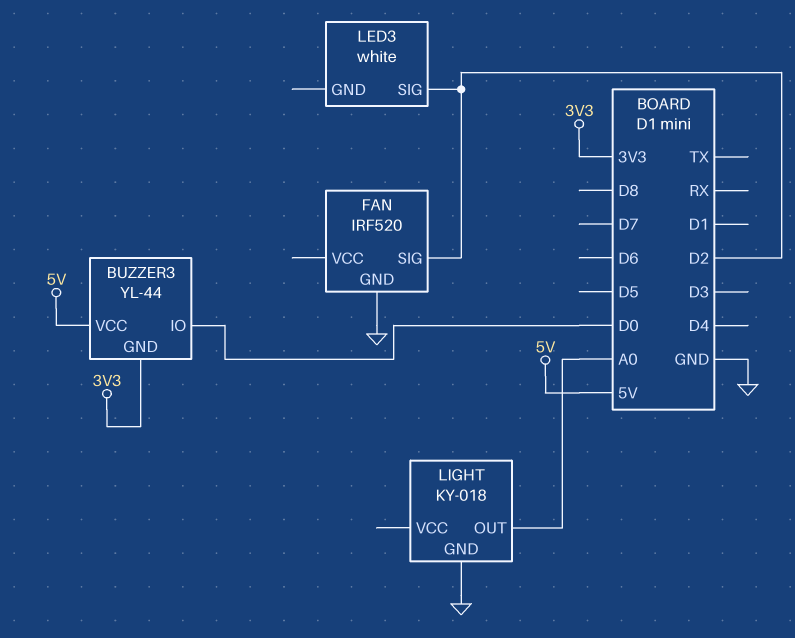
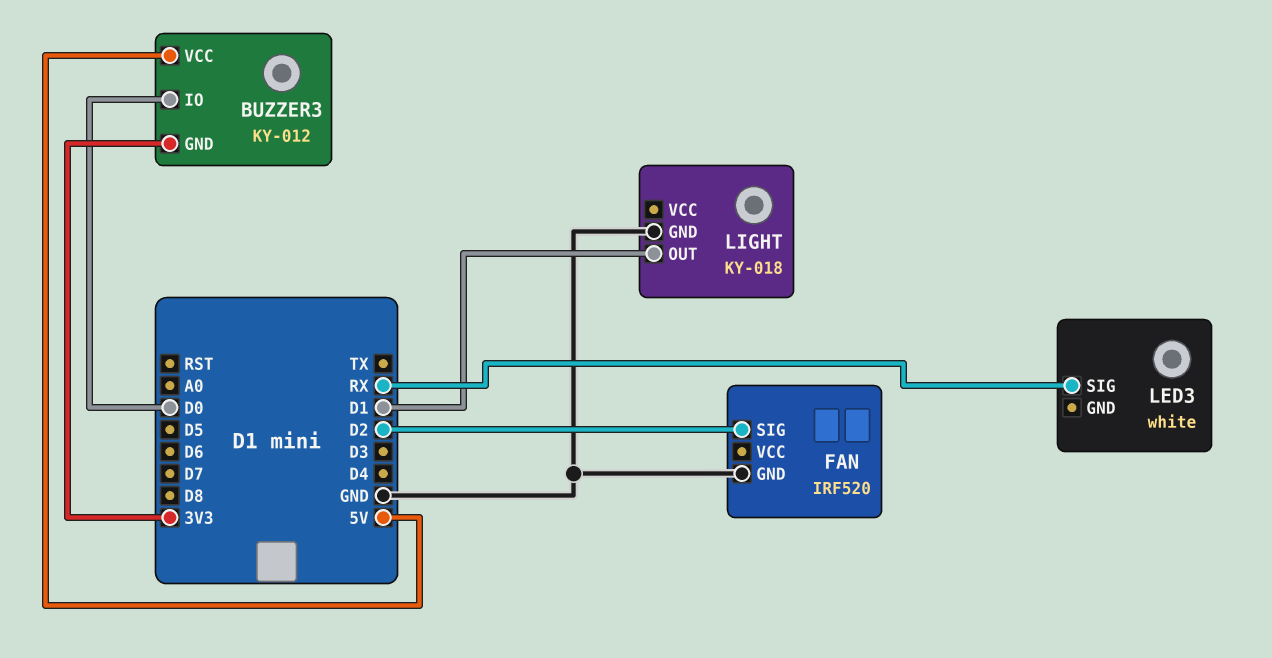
BUZZER3: YL-44 -> KY-012
LED3 pin SIG: D2 -> RX
LIGHT pin OUT: A0 -> D1

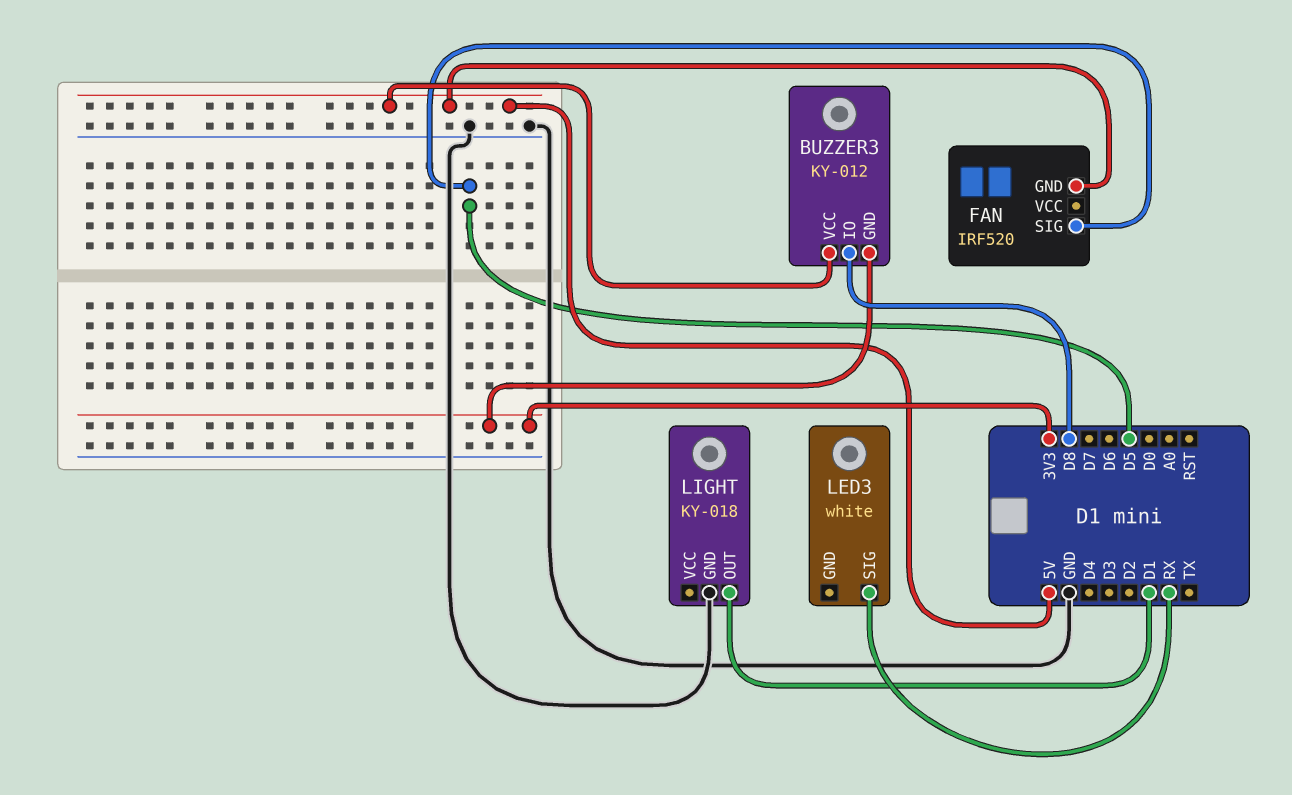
BUZZER3 pin IO: D0 -> D8
FAN pin GND: GND -> 5V
FAN pin SIG: D2 -> D5

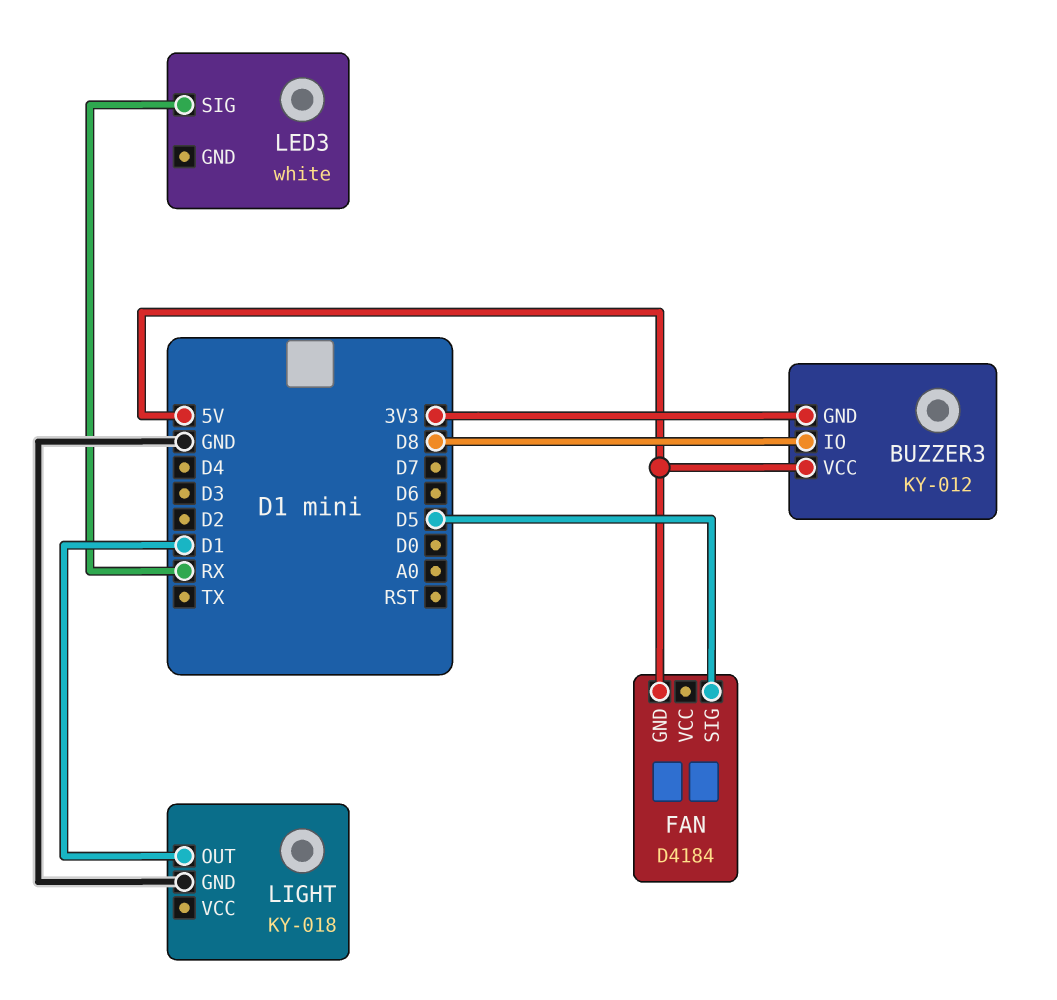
FAN: IRF520 -> D4184

